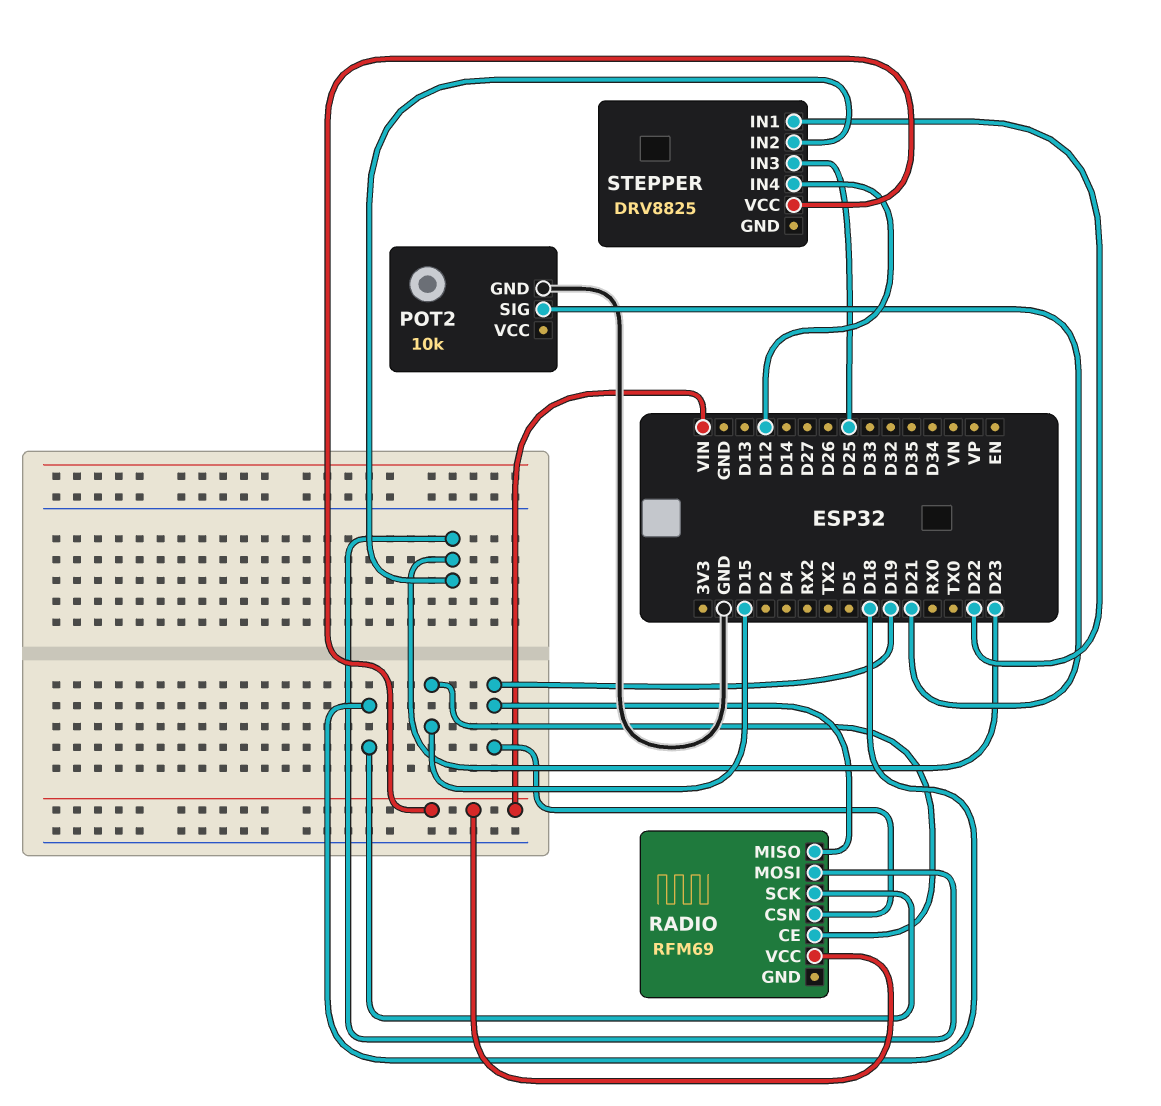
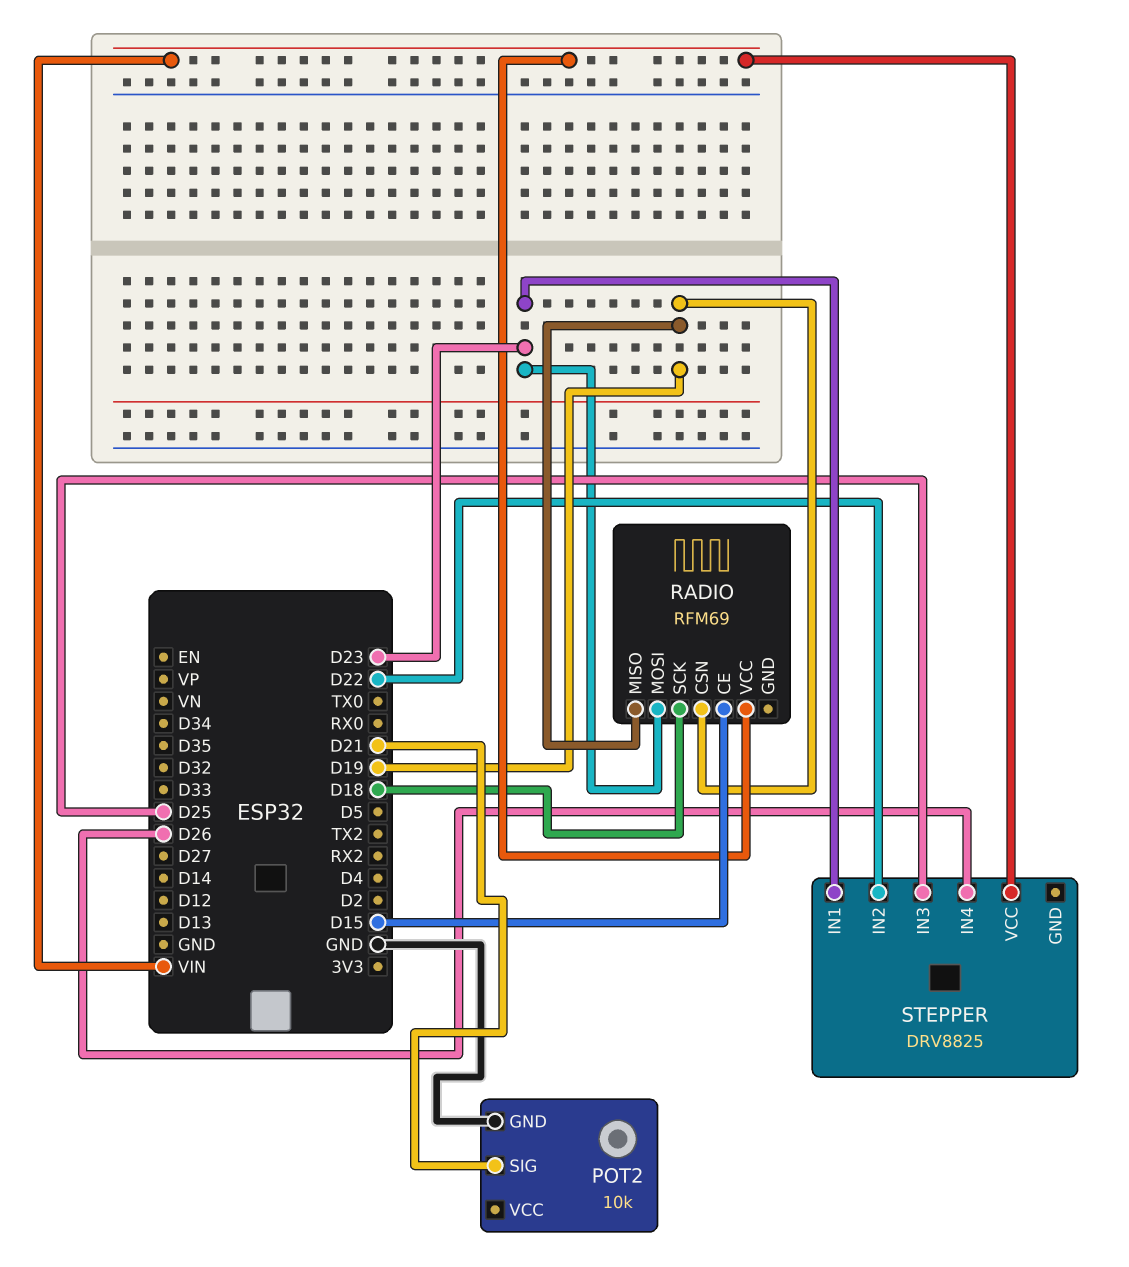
STEPPER pin IN1: D22 -> D23
STEPPER pin IN2: D23 -> D22
STEPPER pin IN4: D12 -> D26

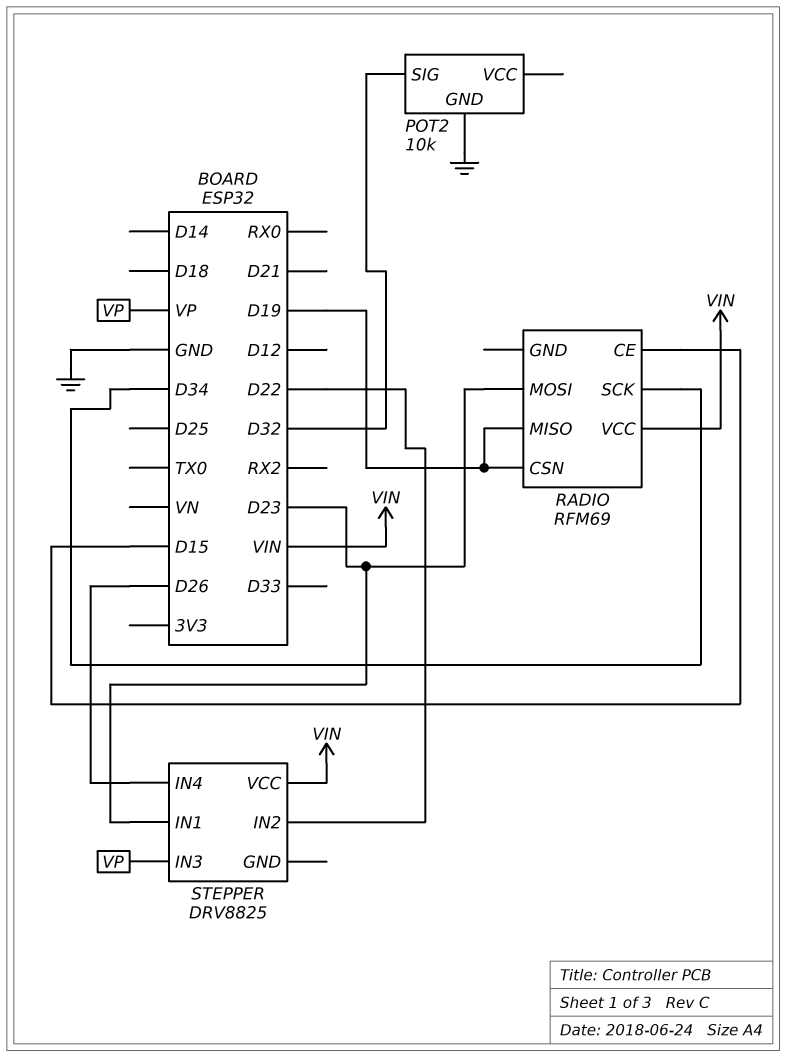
POT2 pin SIG: D21 -> D32
RADIO pin SCK: D18 -> D34
STEPPER pin IN3: D25 -> VP

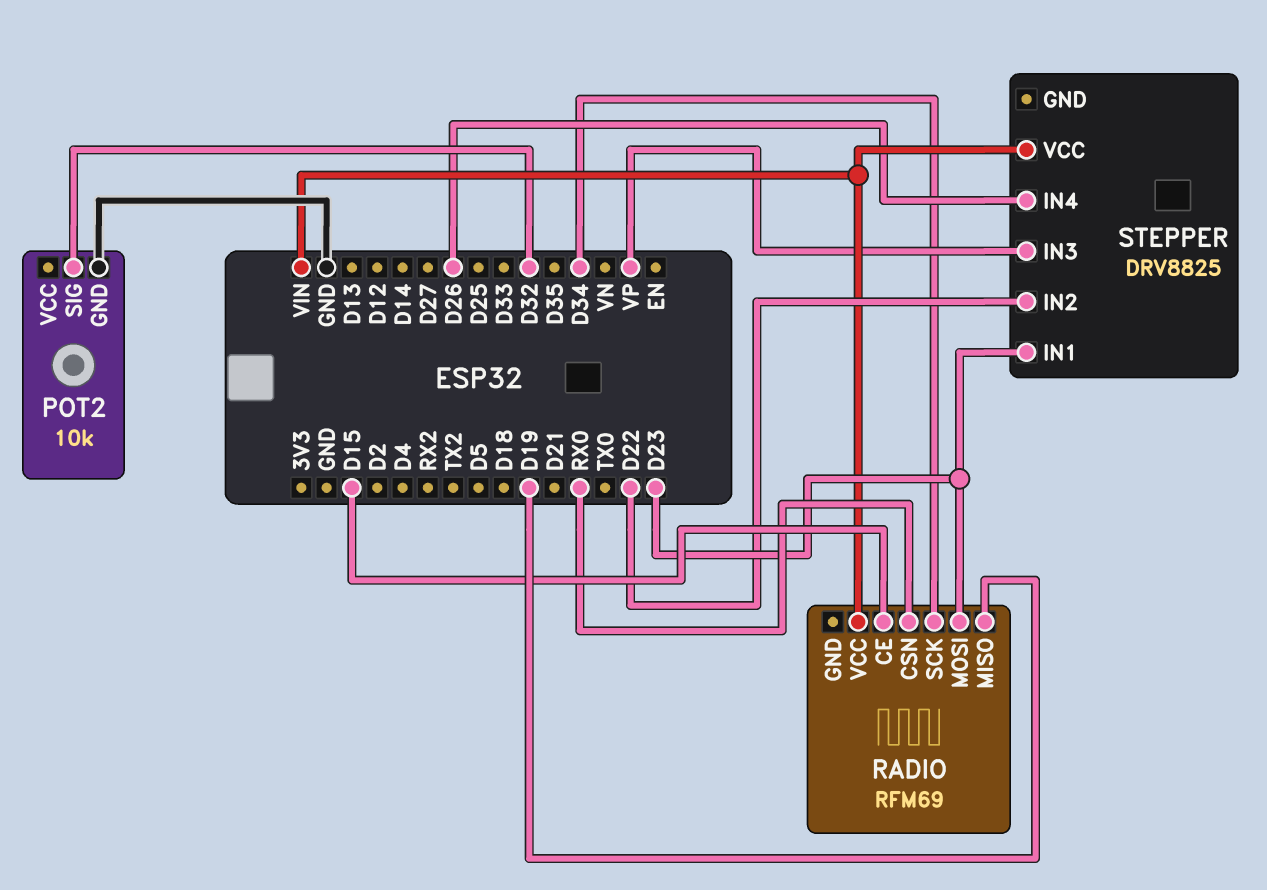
RADIO pin CSN: D19 -> RX0

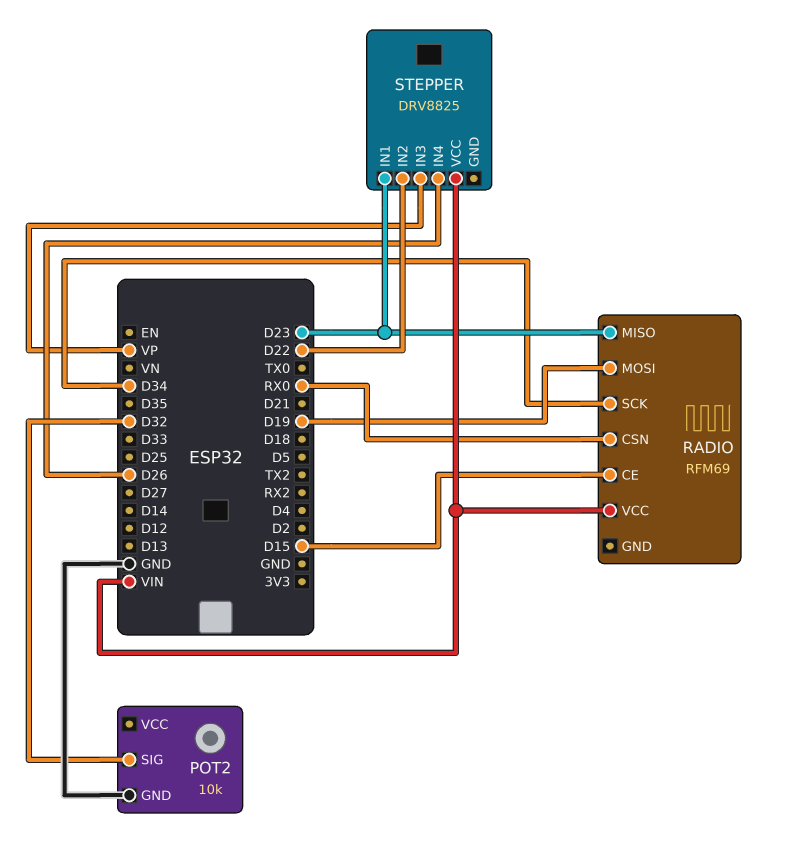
RADIO pin MISO: D19 -> D23
RADIO pin MOSI: D23 -> D19

